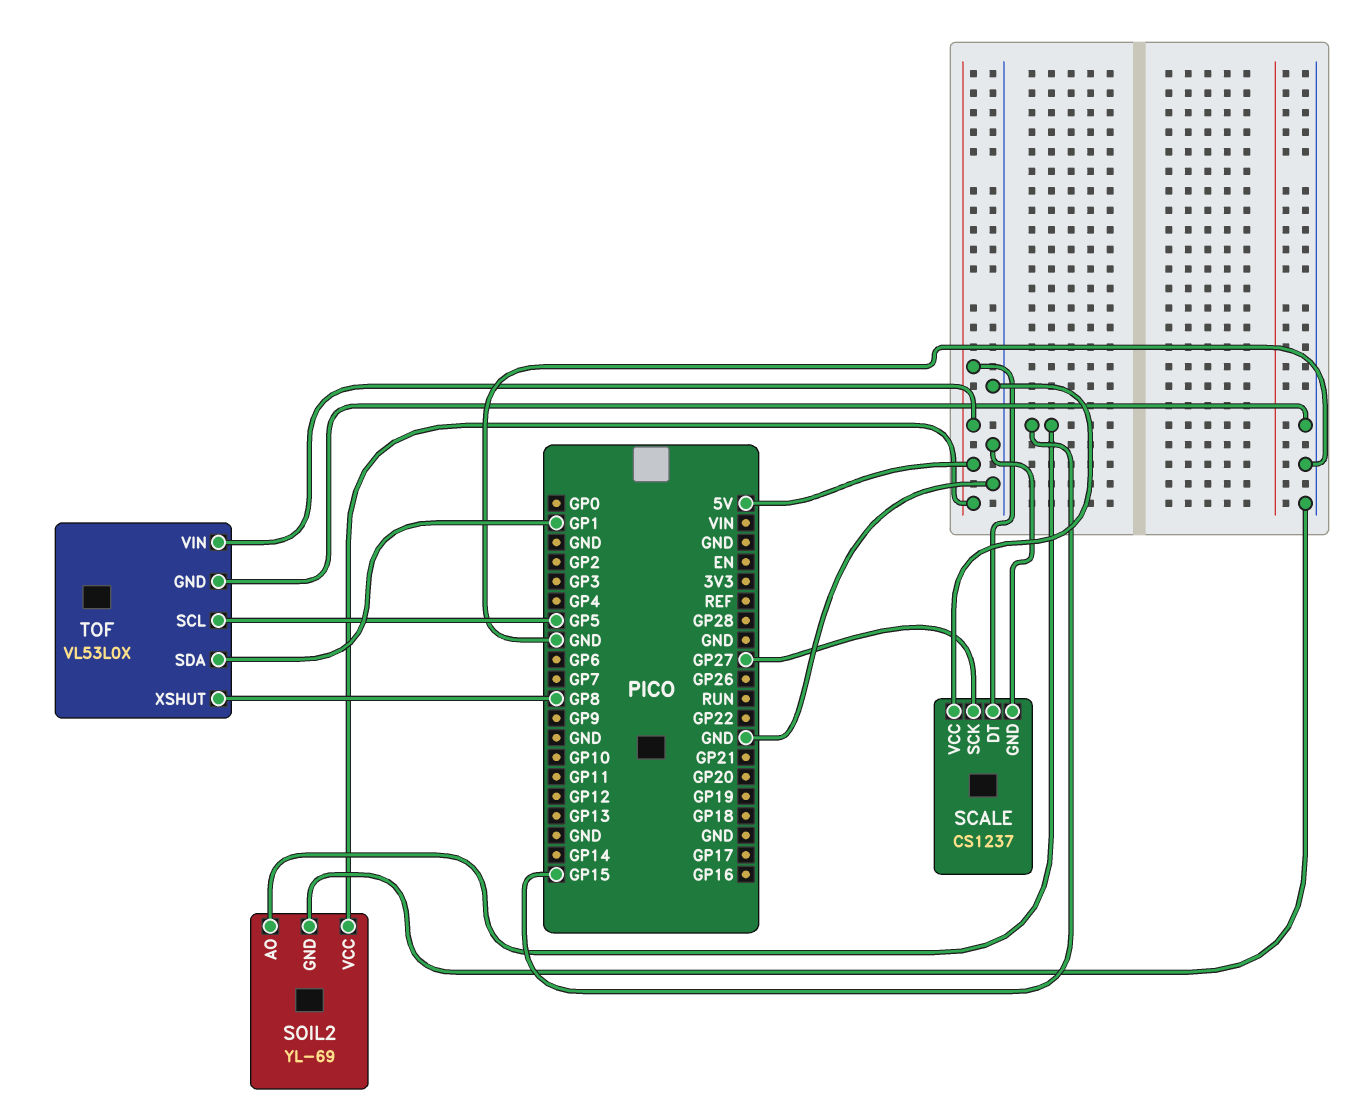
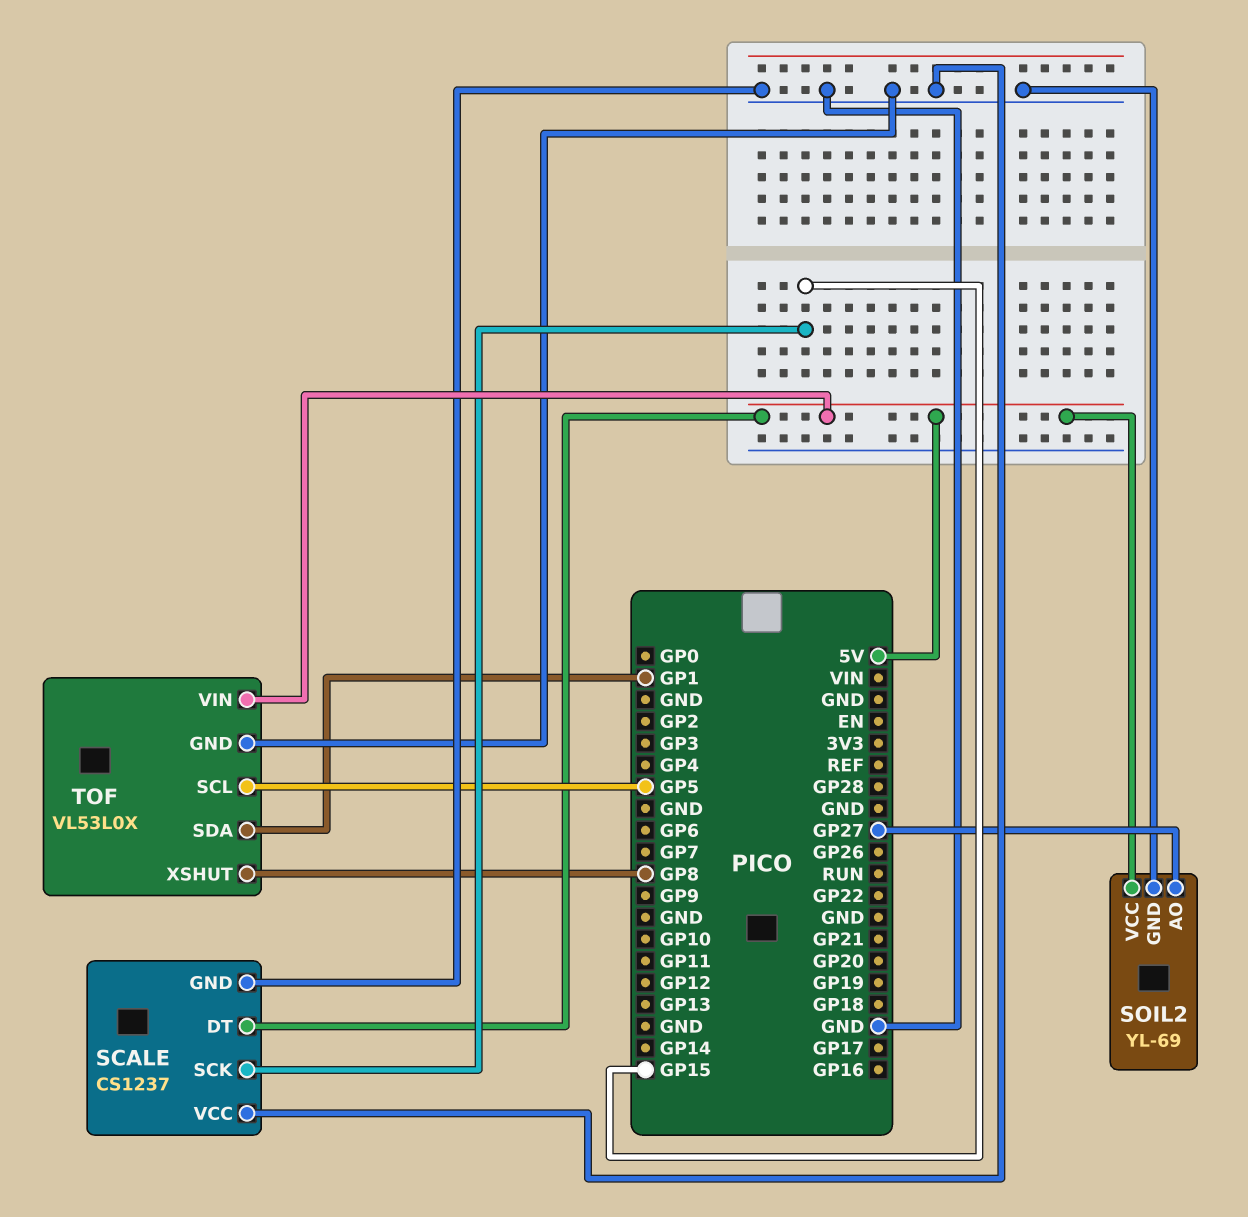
SCALE pin SCK: GP27 -> GP15
SOIL2 pin AO: GP15 -> GP27

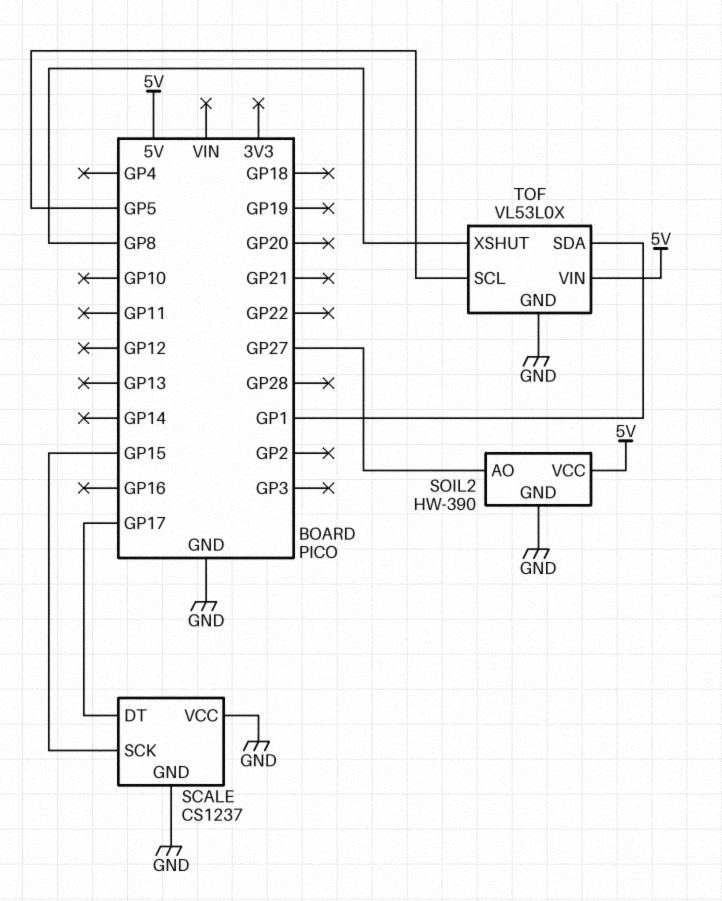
SCALE pin DT: 5V -> GP17
SOIL2: YL-69 -> HW-390

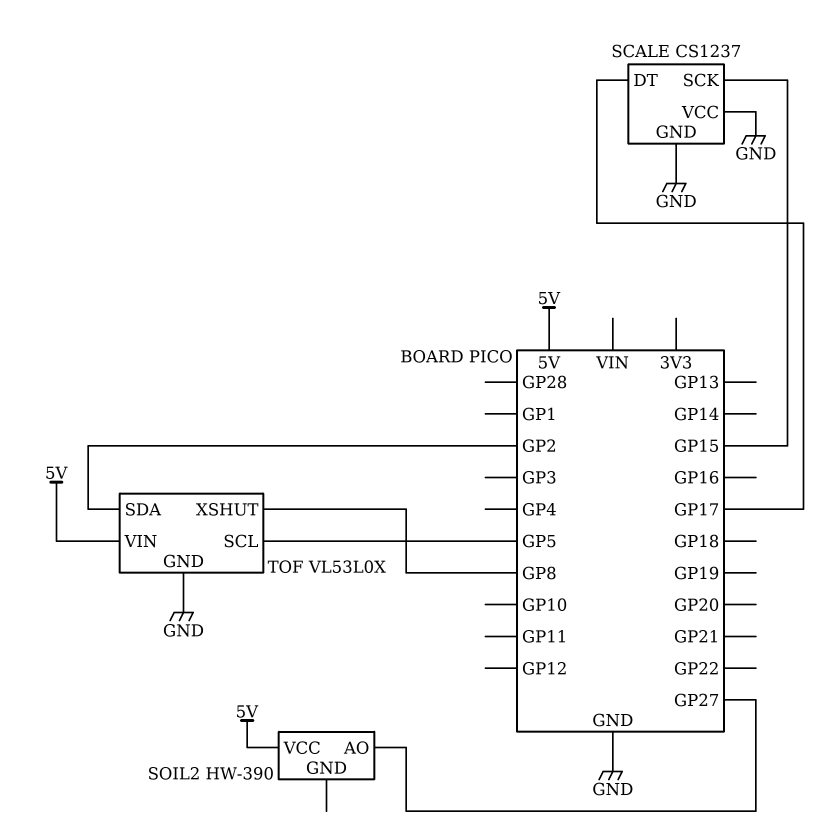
SOIL2 pin GND: GND -> none
TOF pin SDA: GP1 -> GP2

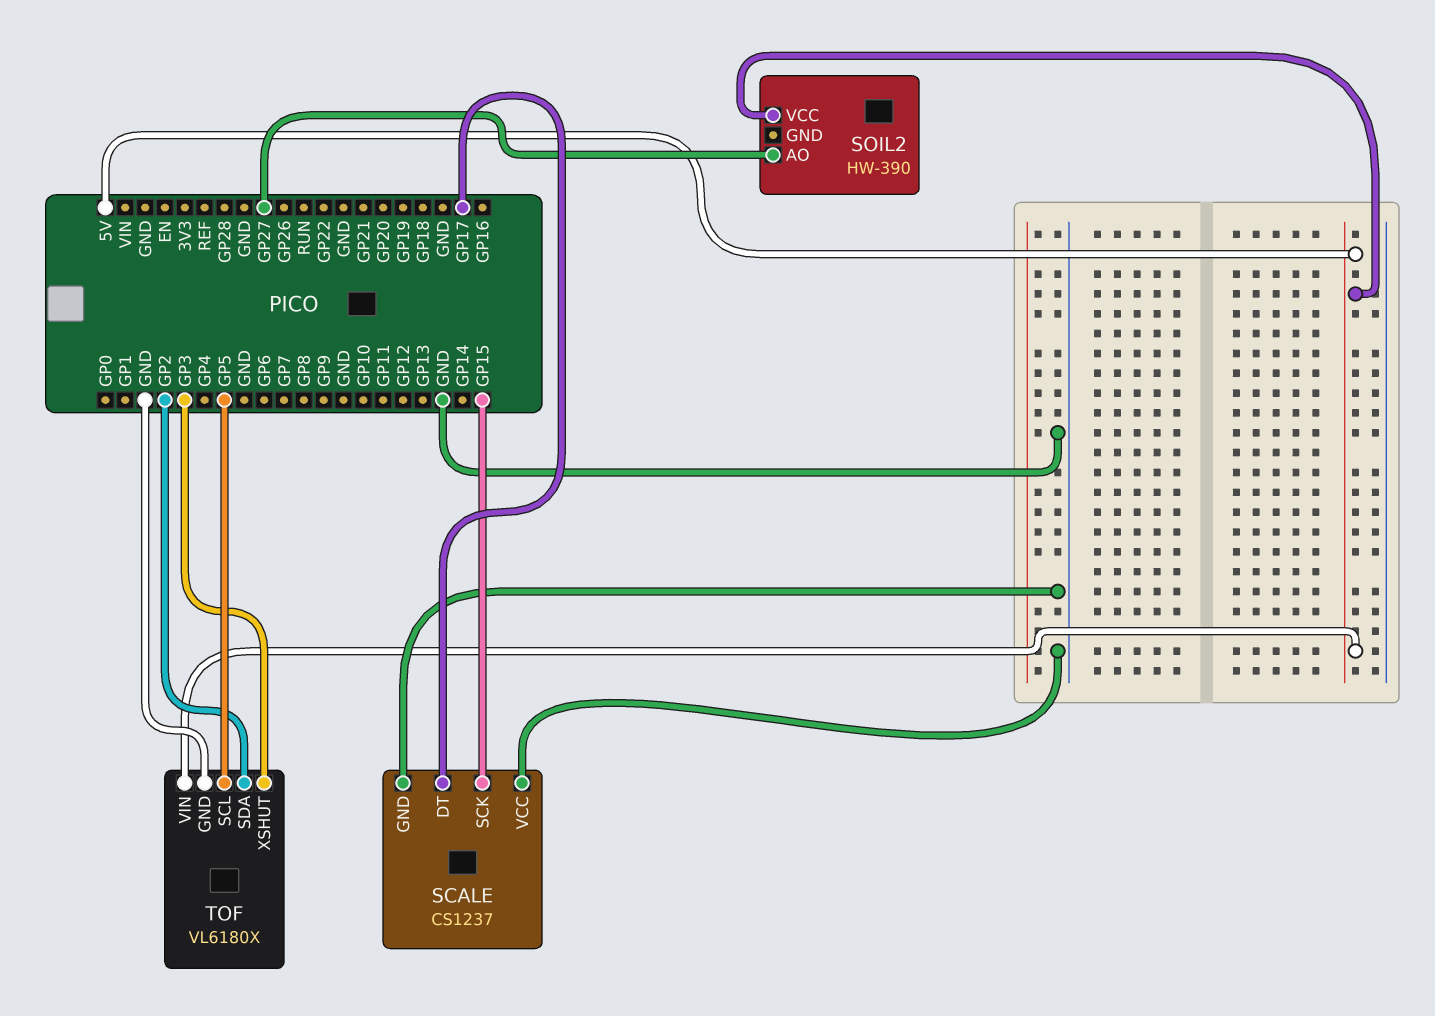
TOF: VL53L0X -> VL6180X
TOF pin XSHUT: GP8 -> GP3

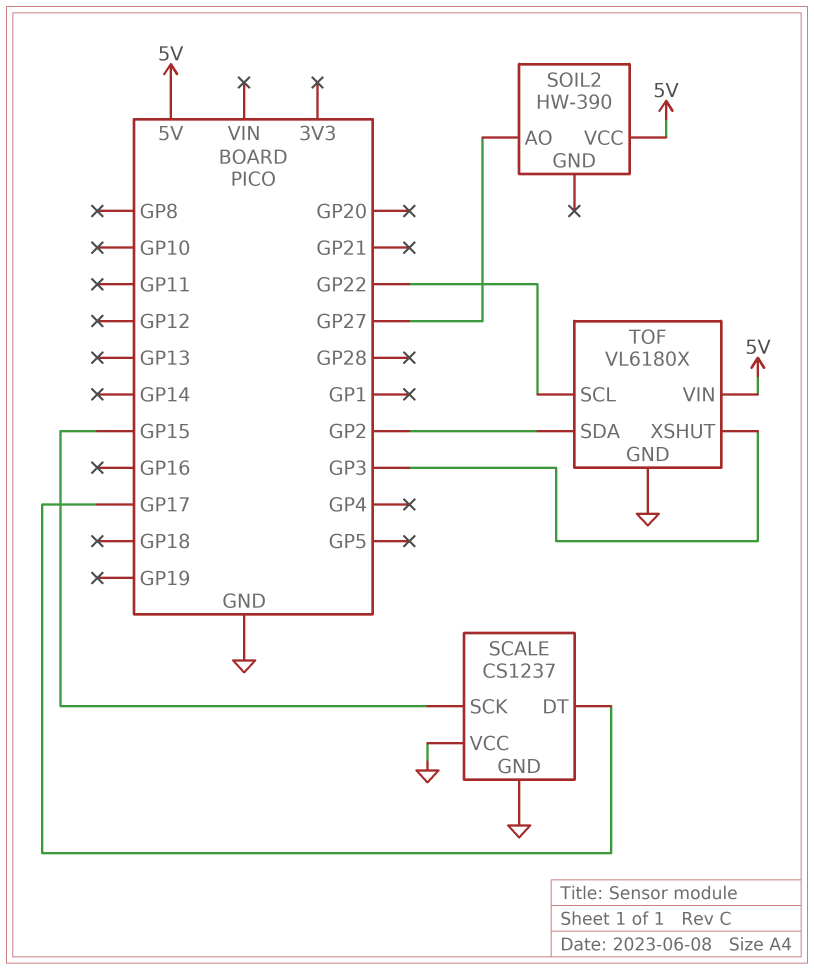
TOF pin SCL: GP5 -> GP22

